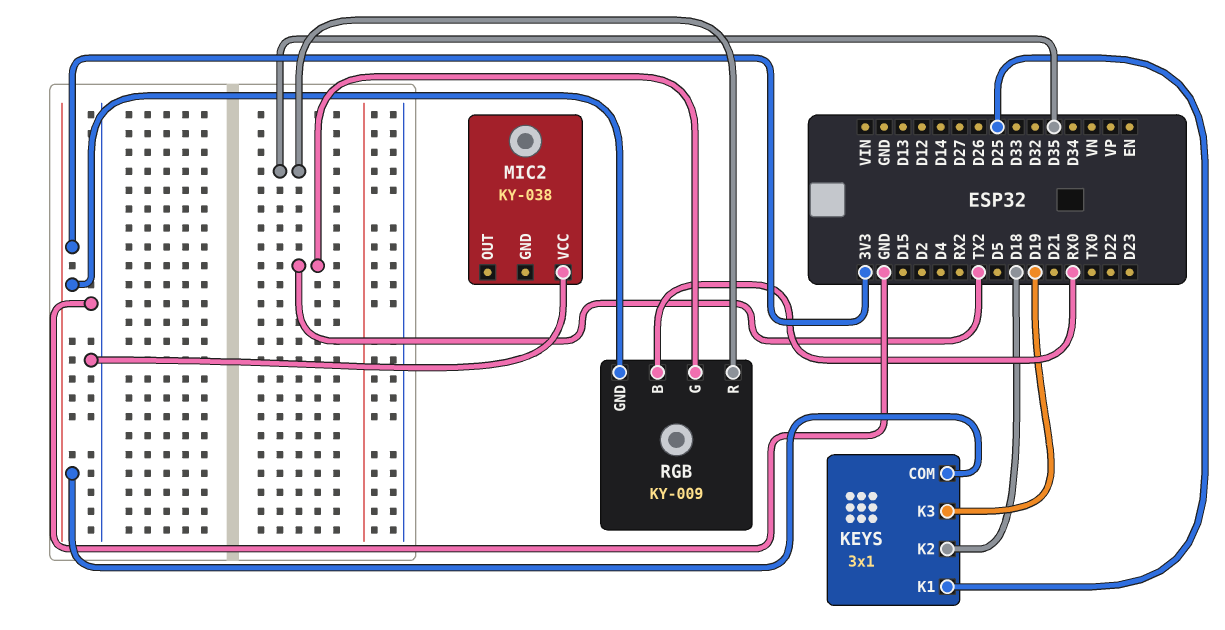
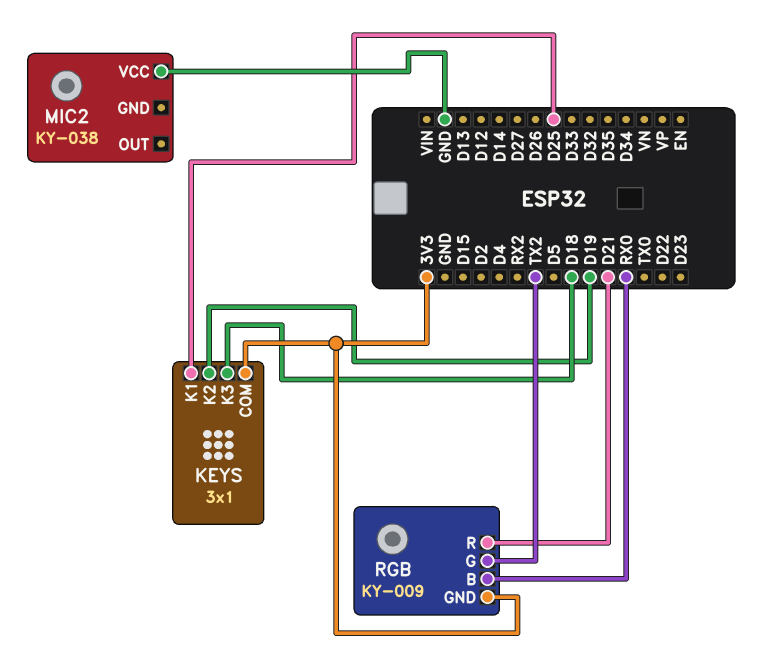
KEYS pin K2: D18 -> D19
KEYS pin K3: D19 -> D18
RGB pin R: D35 -> D21

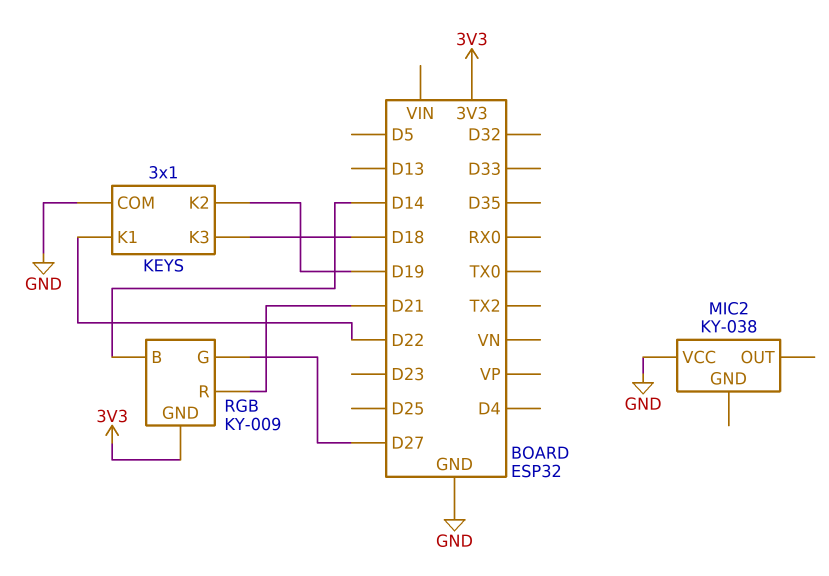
KEYS pin COM: 3V3 -> GND
KEYS pin K1: D25 -> D22
RGB pin B: RX0 -> D14
RGB pin G: TX2 -> D27

